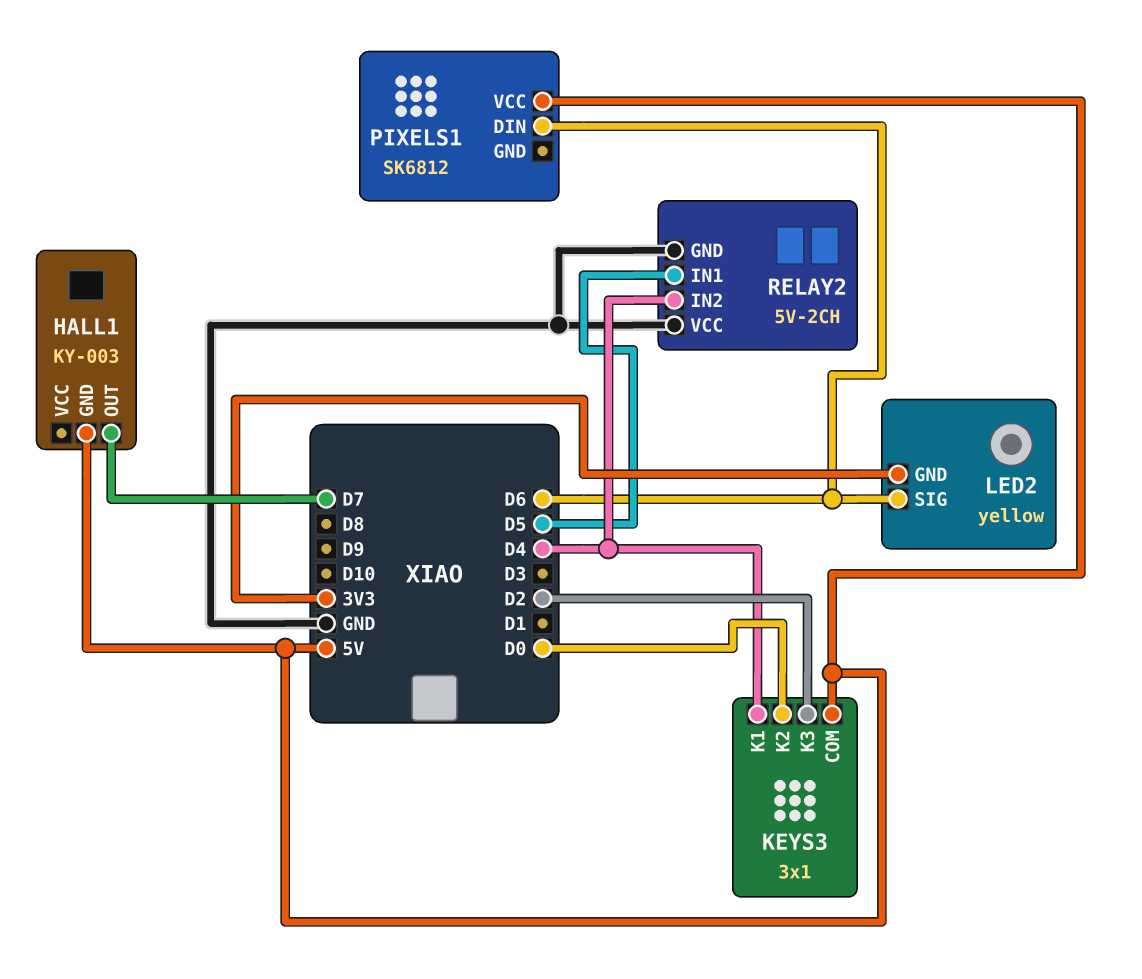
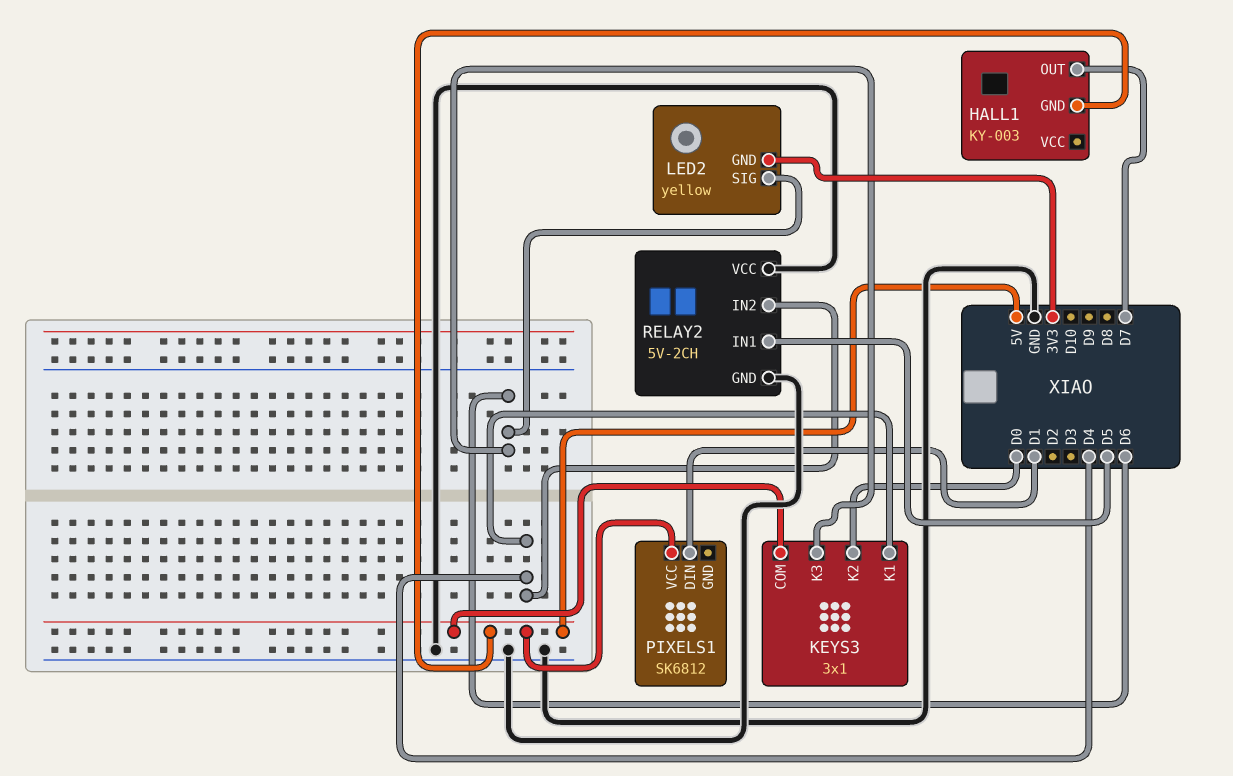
KEYS3 pin K3: D2 -> D6
PIXELS1 pin DIN: D6 -> D1

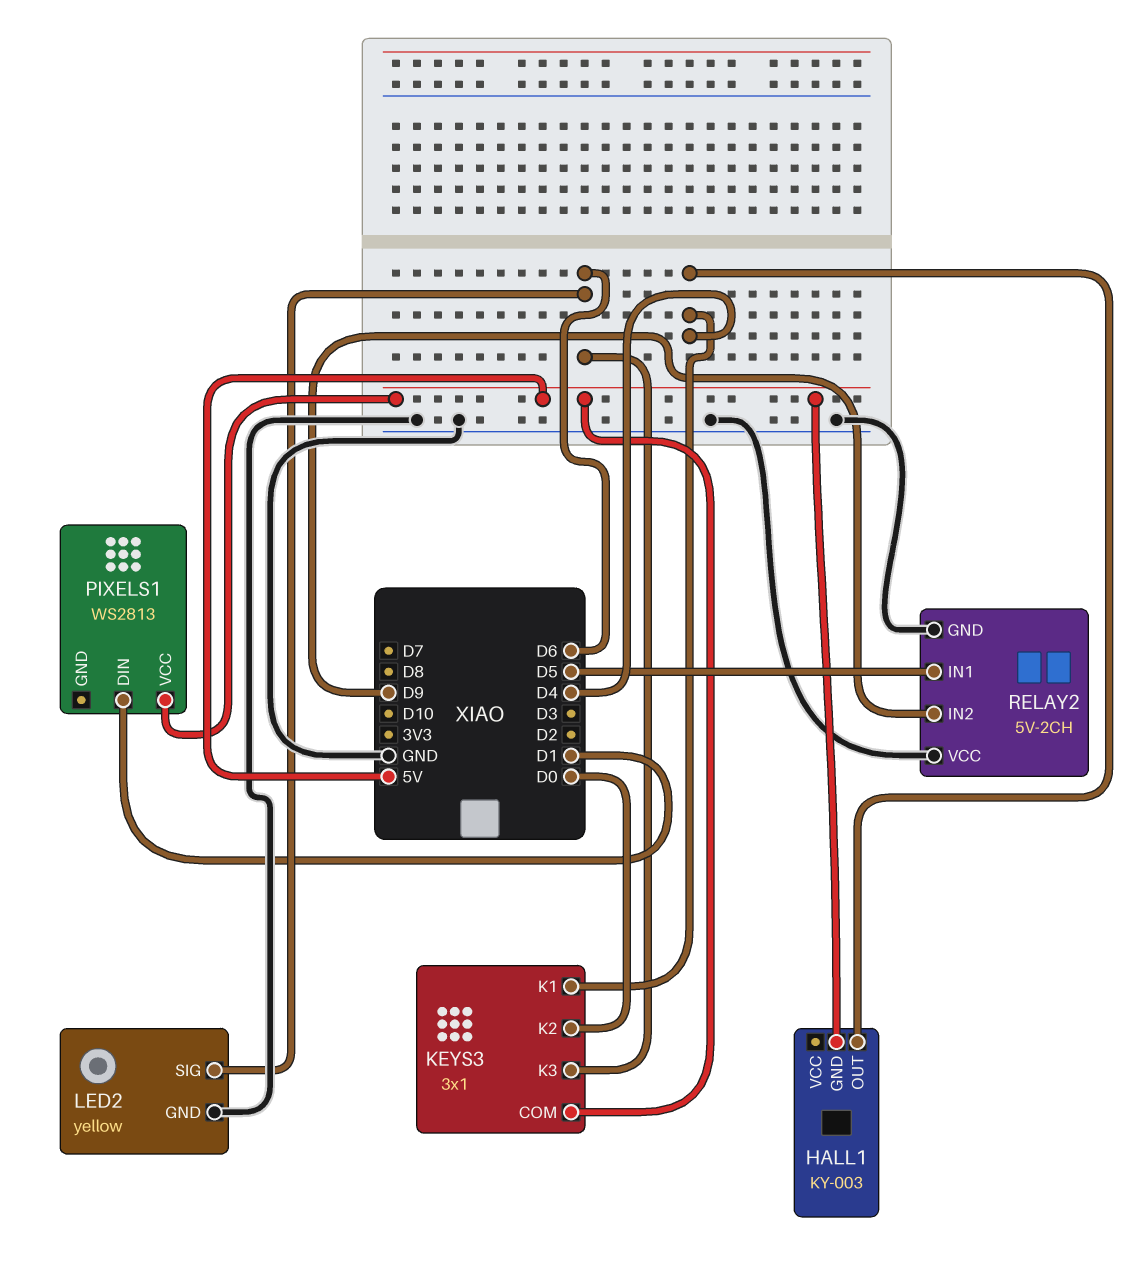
HALL1 pin OUT: D7 -> D4
LED2 pin GND: 3V3 -> GND
PIXELS1: SK6812 -> WS2813
RELAY2 pin IN2: D4 -> D9

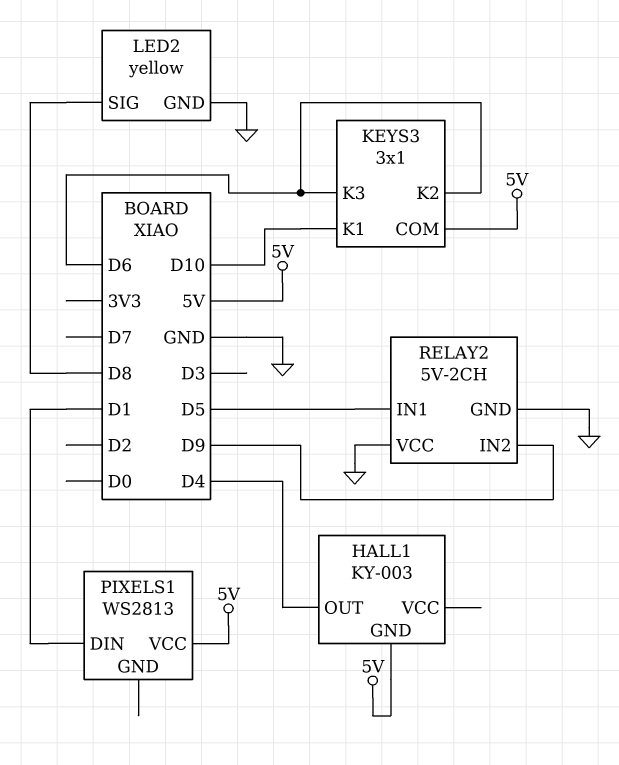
KEYS3 pin K1: D4 -> D10
KEYS3 pin K2: D0 -> D6
LED2 pin SIG: D6 -> D8

